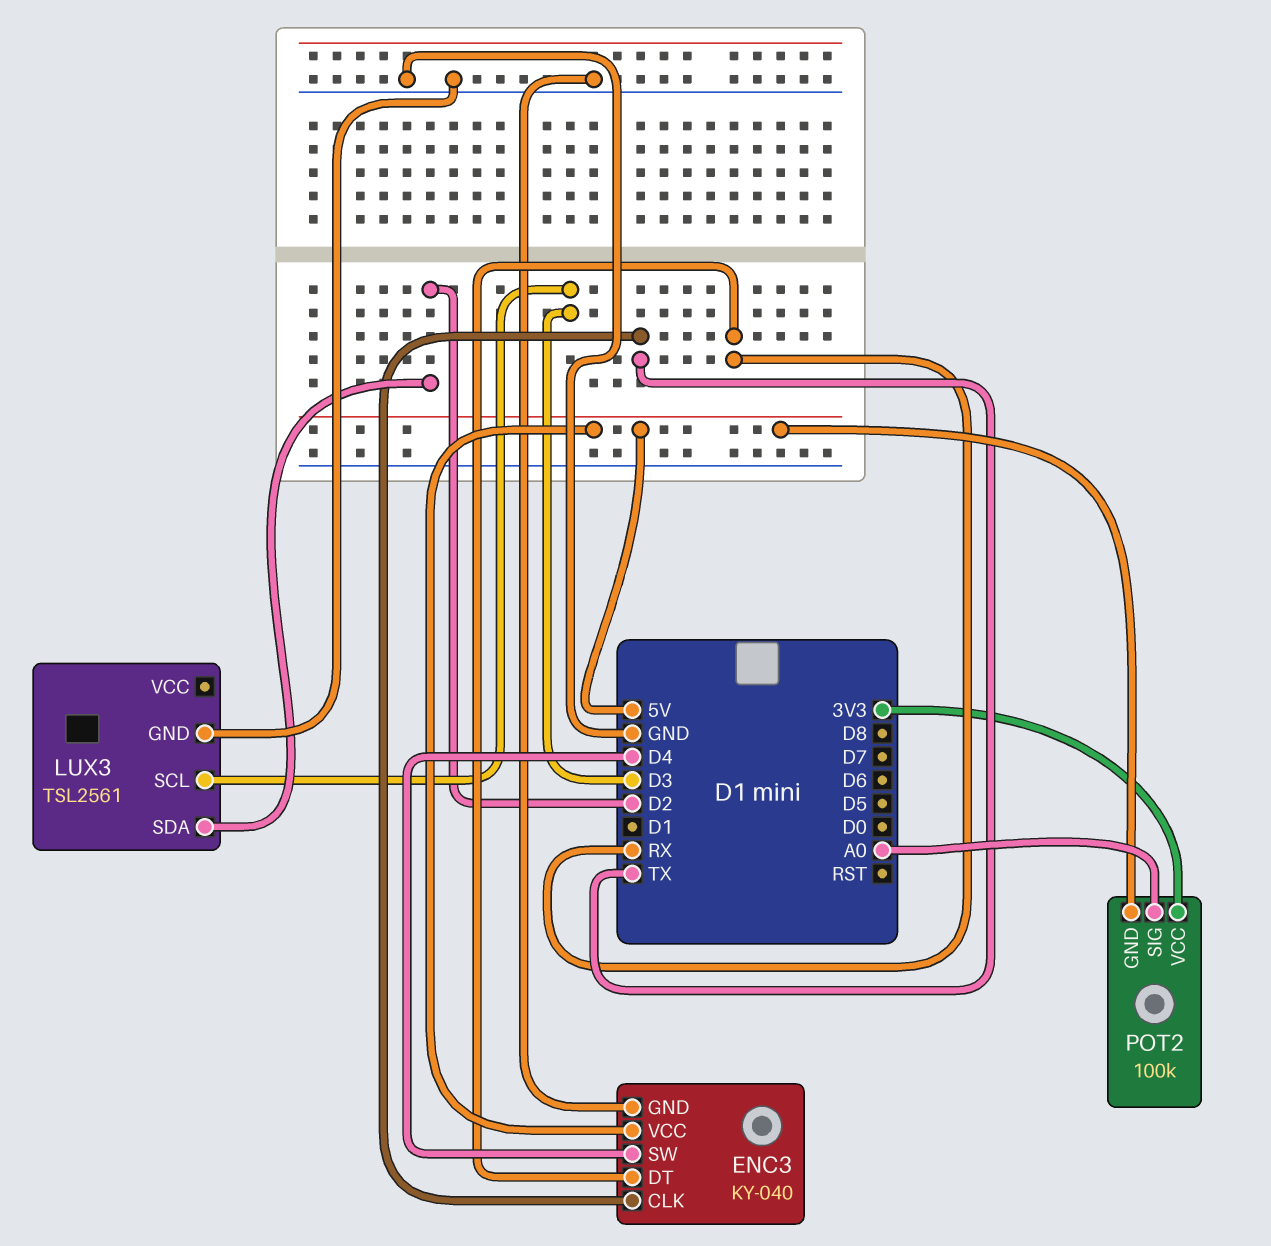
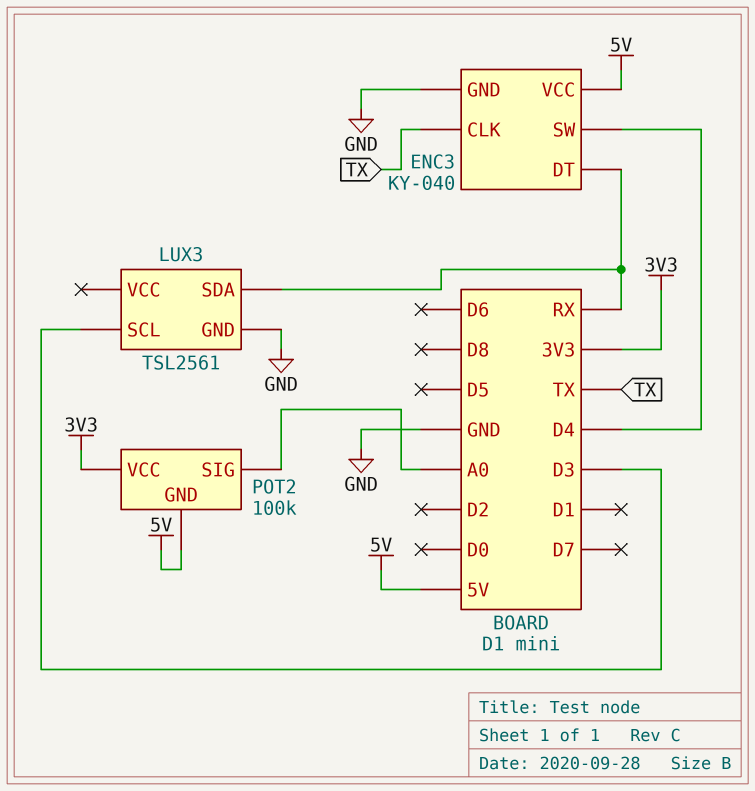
LUX3 pin SDA: D2 -> RX

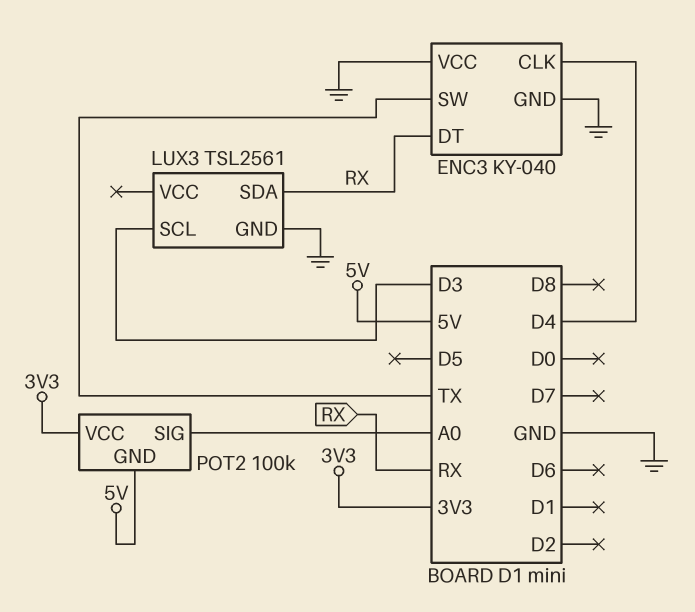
ENC3 pin CLK: TX -> D4
ENC3 pin SW: D4 -> TX
ENC3 pin VCC: 5V -> GND

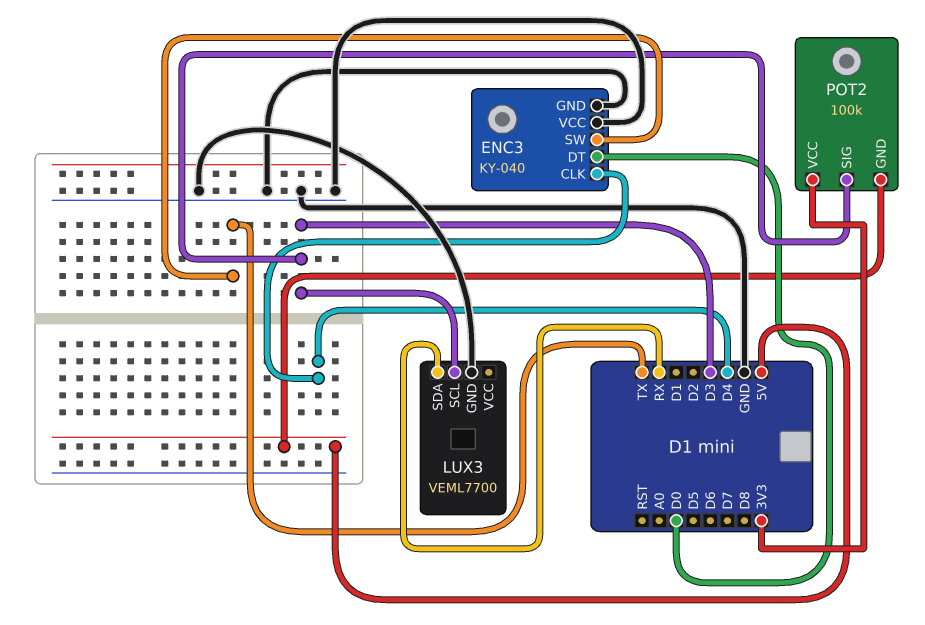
ENC3 pin DT: RX -> D0
LUX3: TSL2561 -> VEML7700
POT2 pin SIG: A0 -> D3

